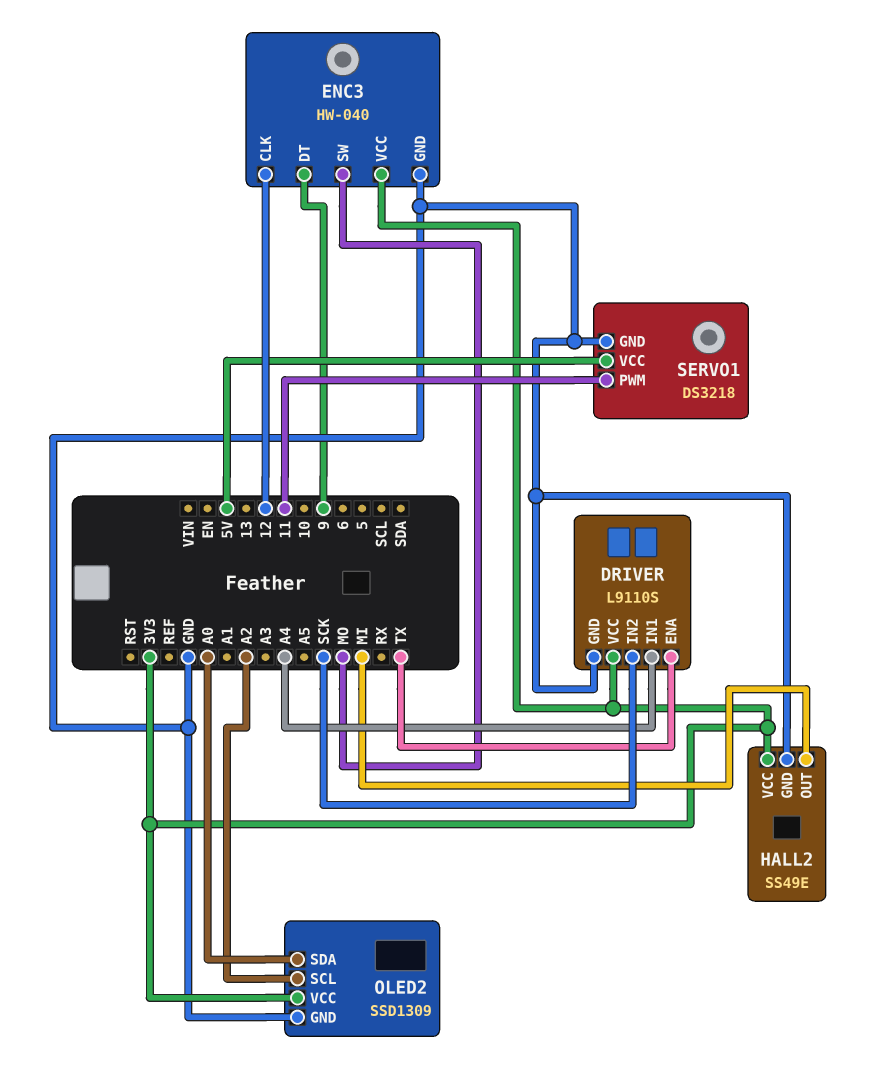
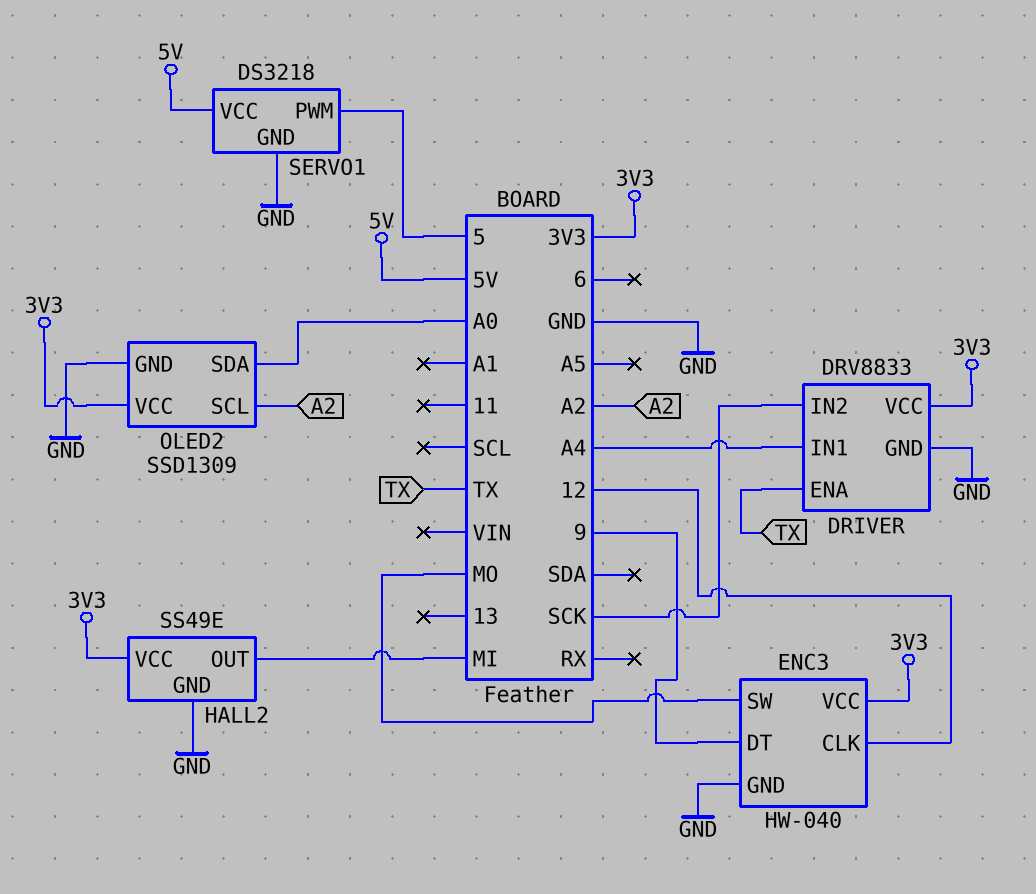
DRIVER: L9110S -> DRV8833
SERVO1 pin PWM: 11 -> 5

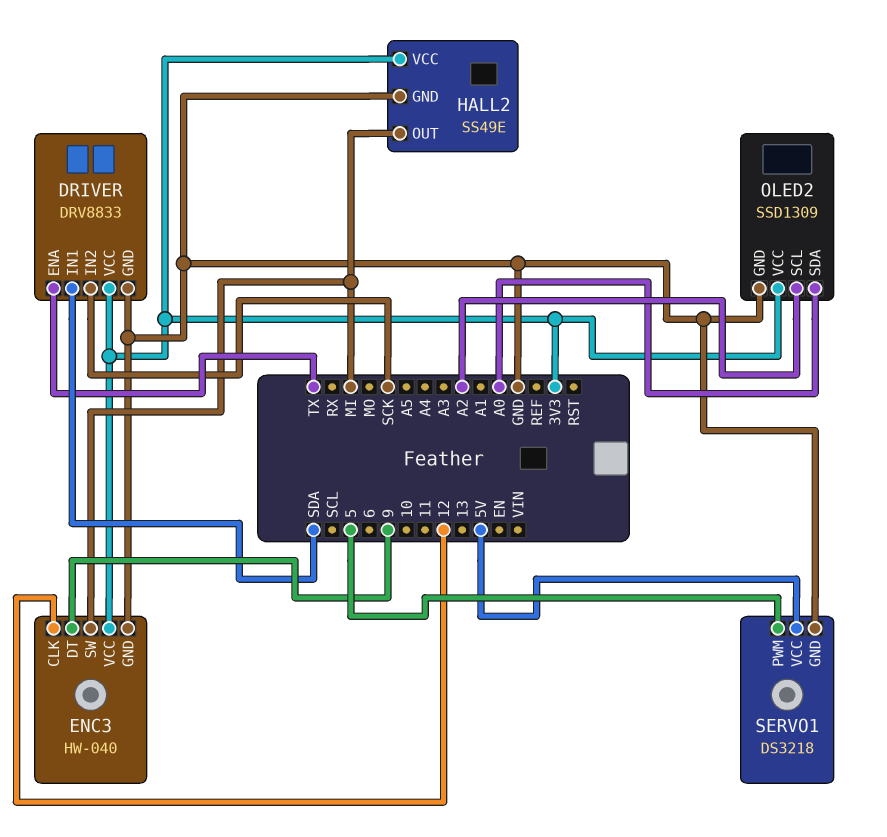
DRIVER pin IN1: A4 -> SDA
ENC3 pin SW: MO -> MI

